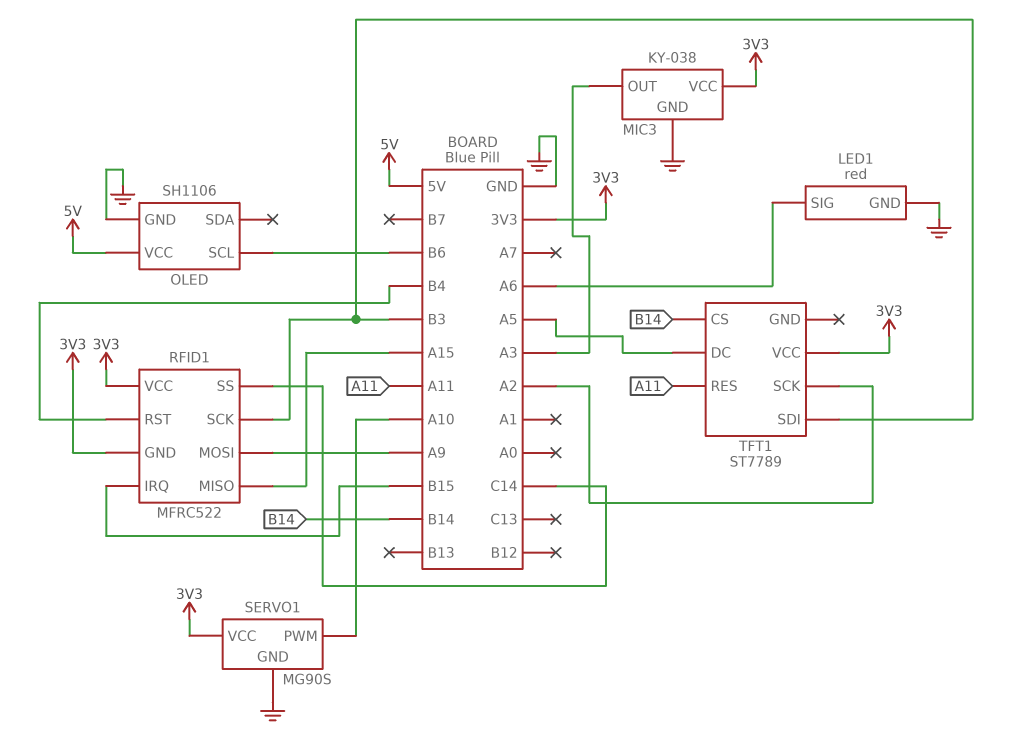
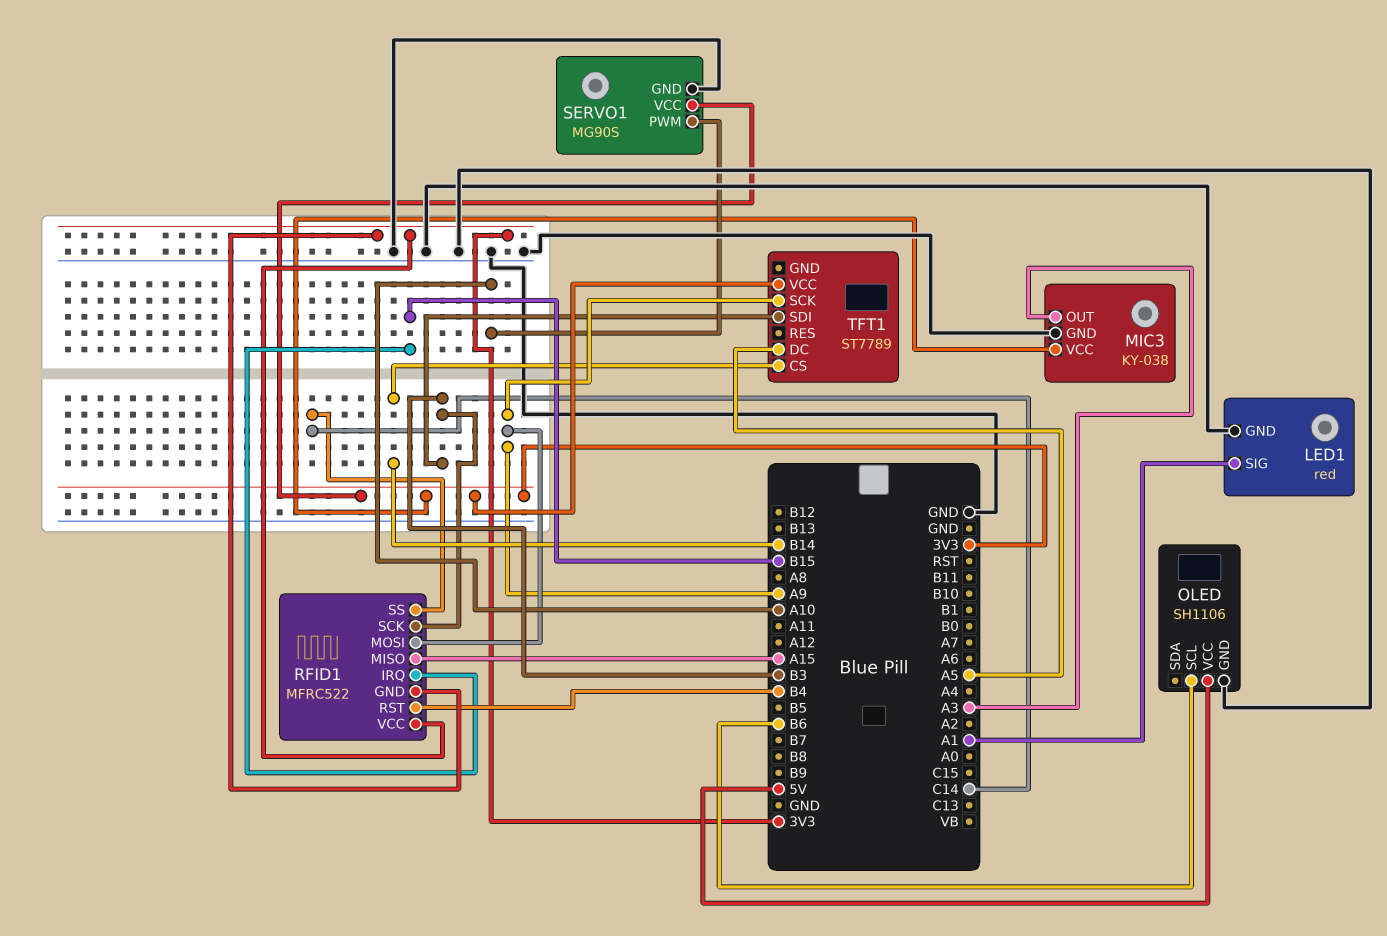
LED1 pin SIG: A6 -> A1
TFT1 pin RES: A11 -> none
TFT1 pin SCK: A2 -> A9

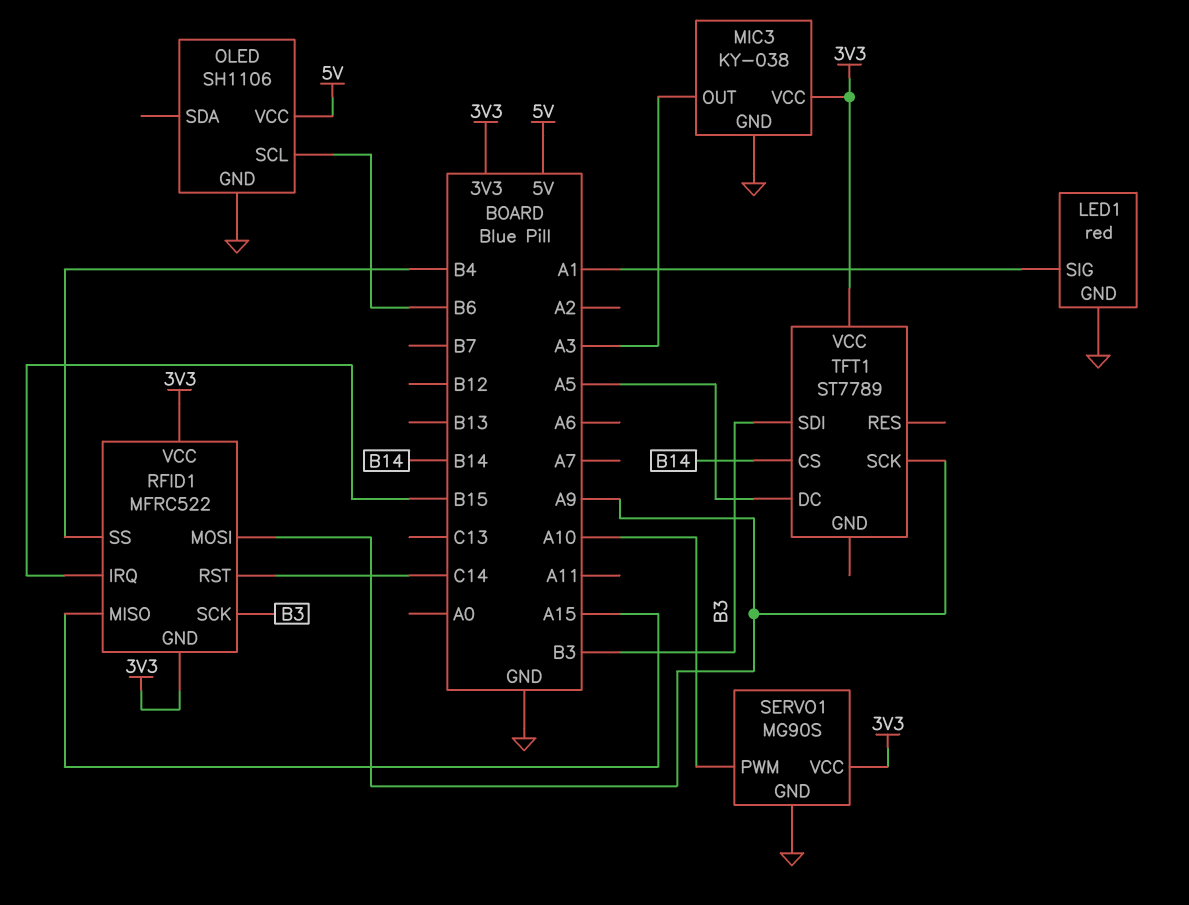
RFID1 pin RST: B4 -> C14
RFID1 pin SS: C14 -> B4

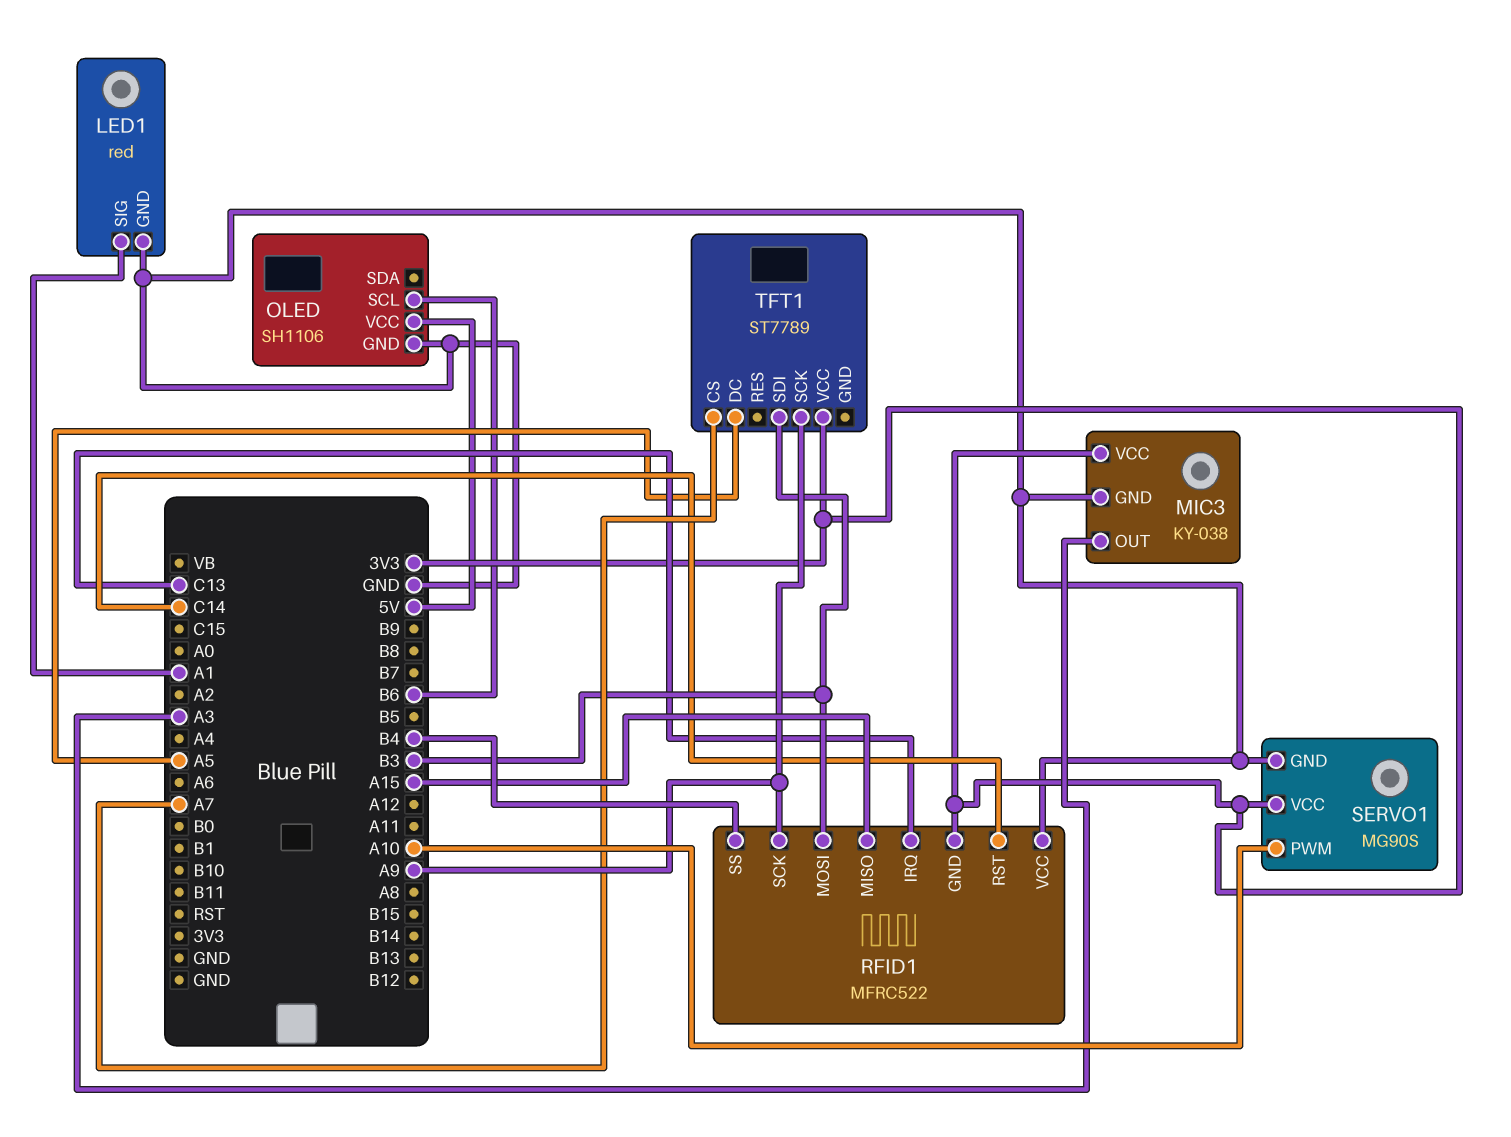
RFID1 pin IRQ: B15 -> C13
RFID1 pin MOSI: A9 -> B3
RFID1 pin SCK: B3 -> A9
RFID1 pin VCC: 3V3 -> GND
TFT1 pin CS: B14 -> A7

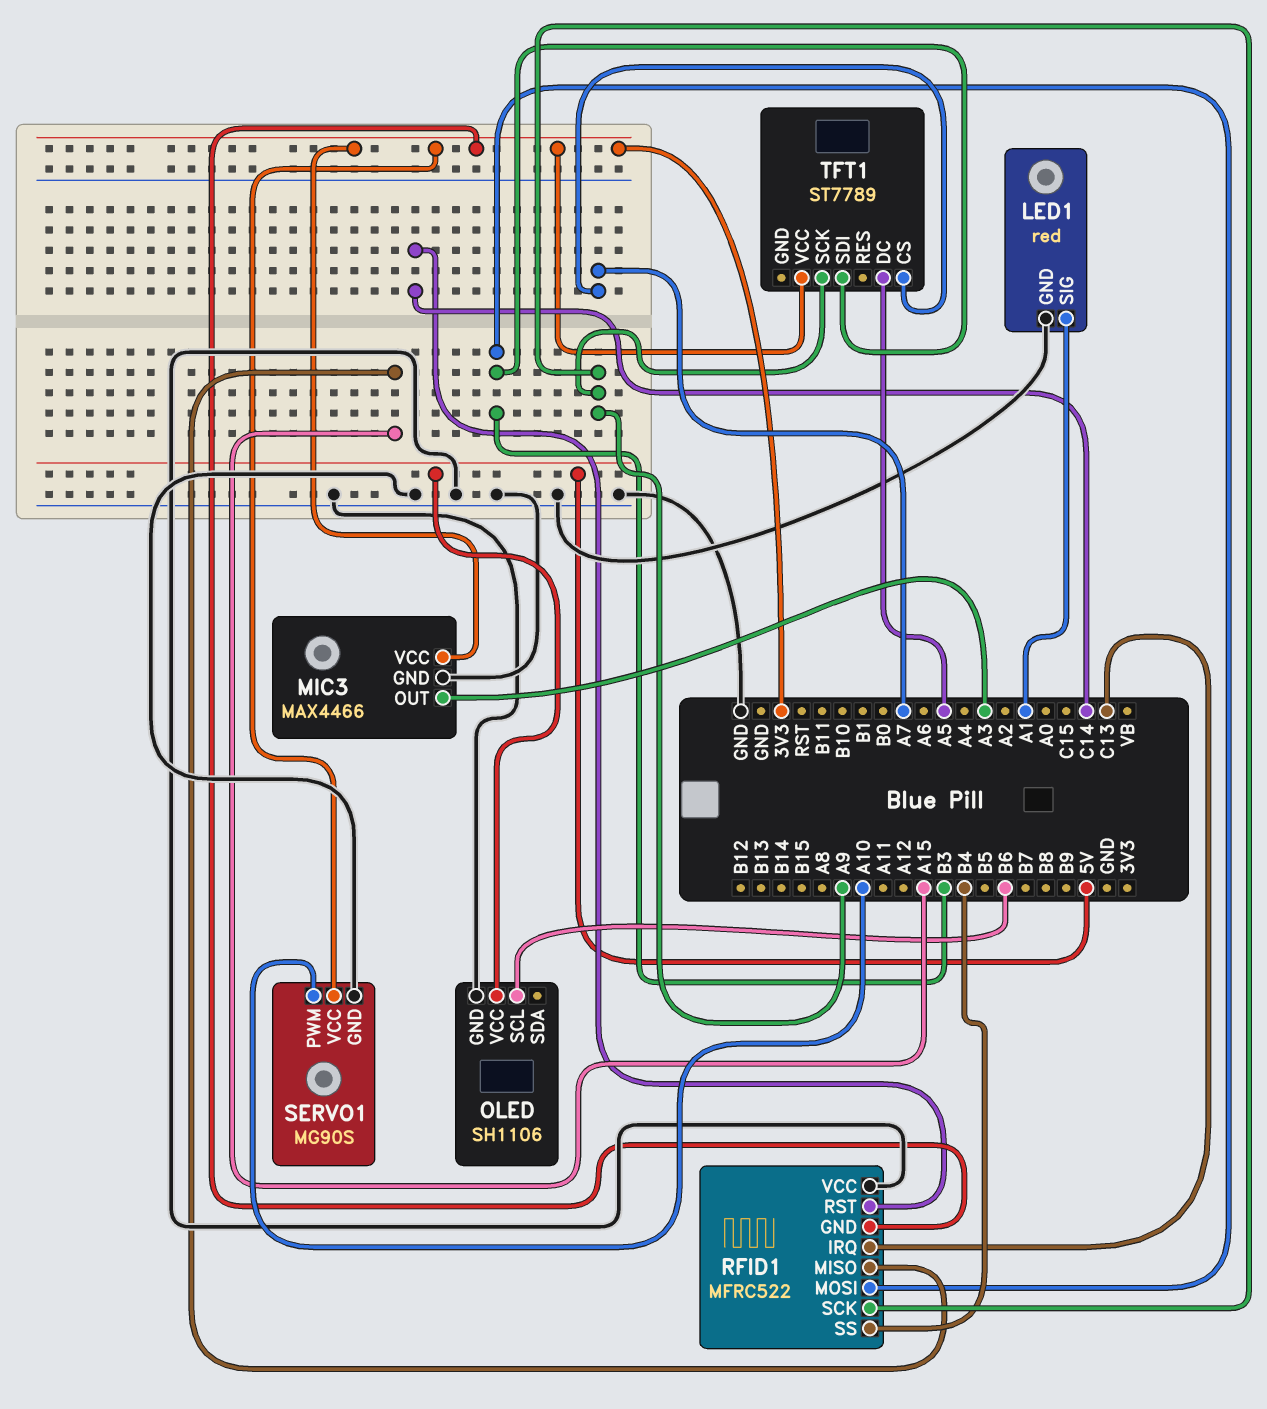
MIC3: KY-038 -> MAX4466

